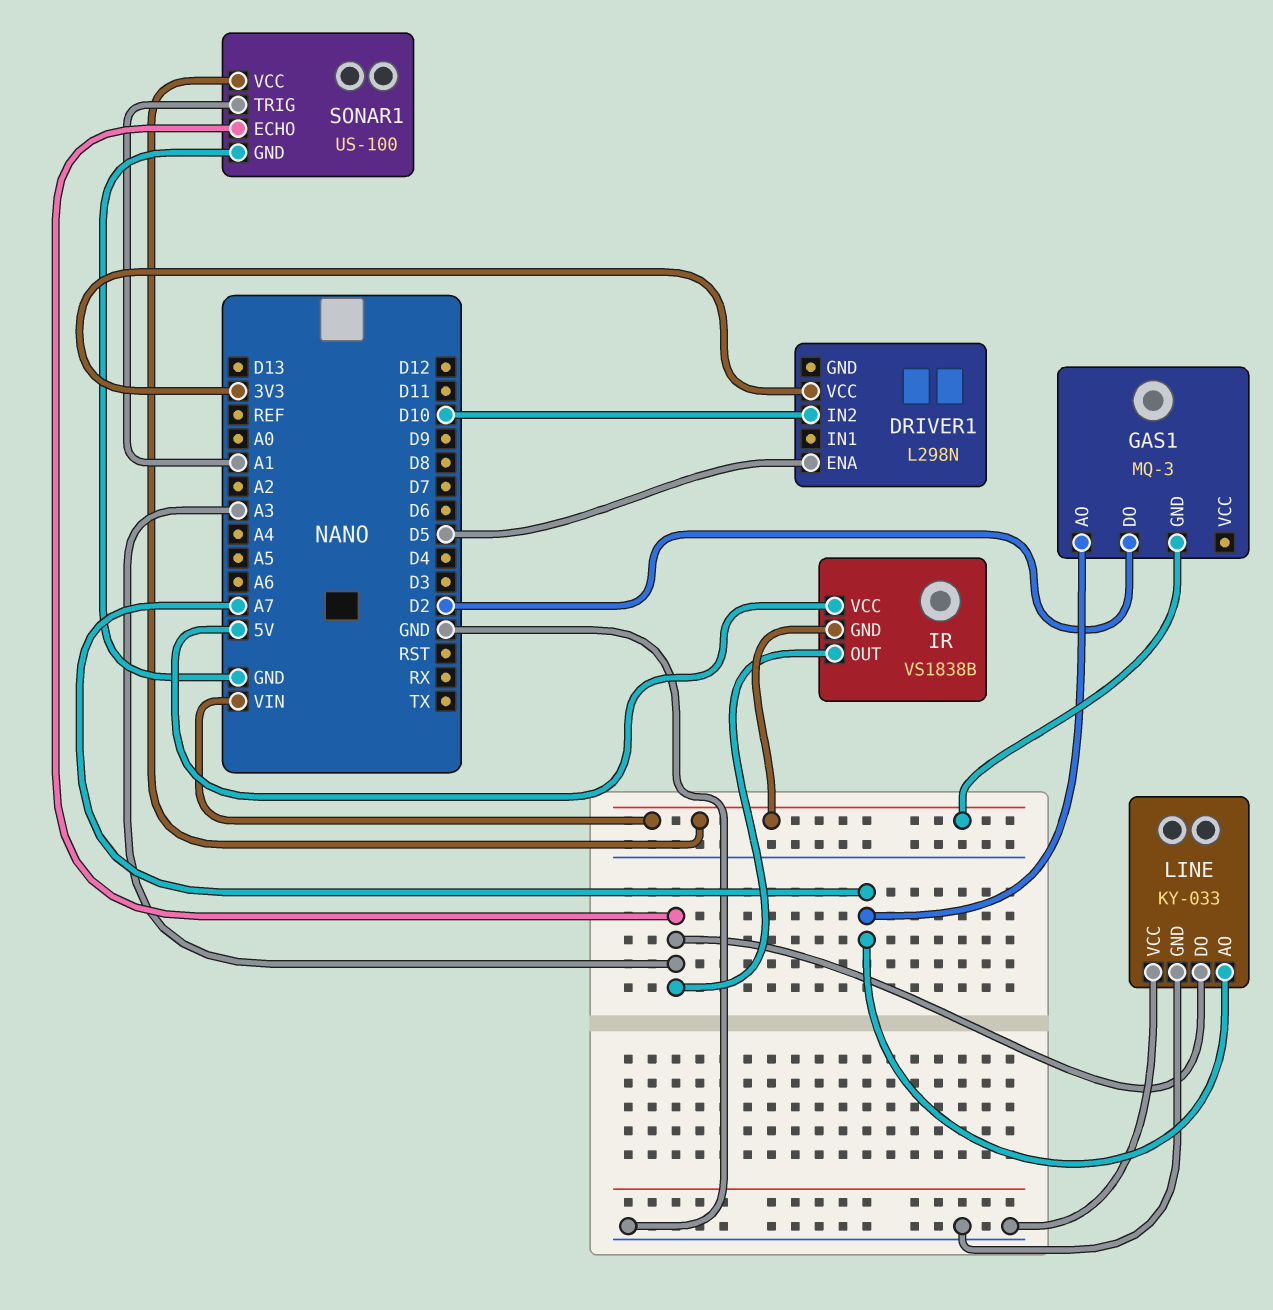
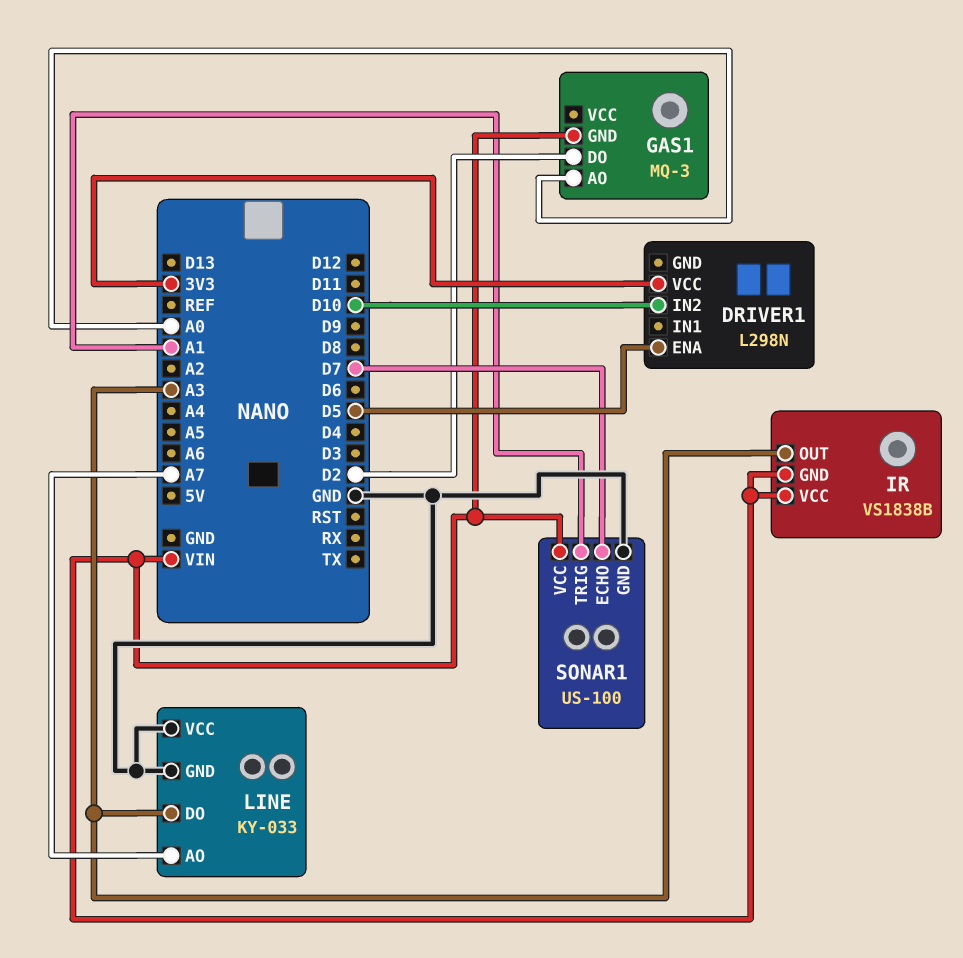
GAS1 pin AO: A7 -> A0
IR pin VCC: 5V -> VIN
SONAR1 pin ECHO: A3 -> D7

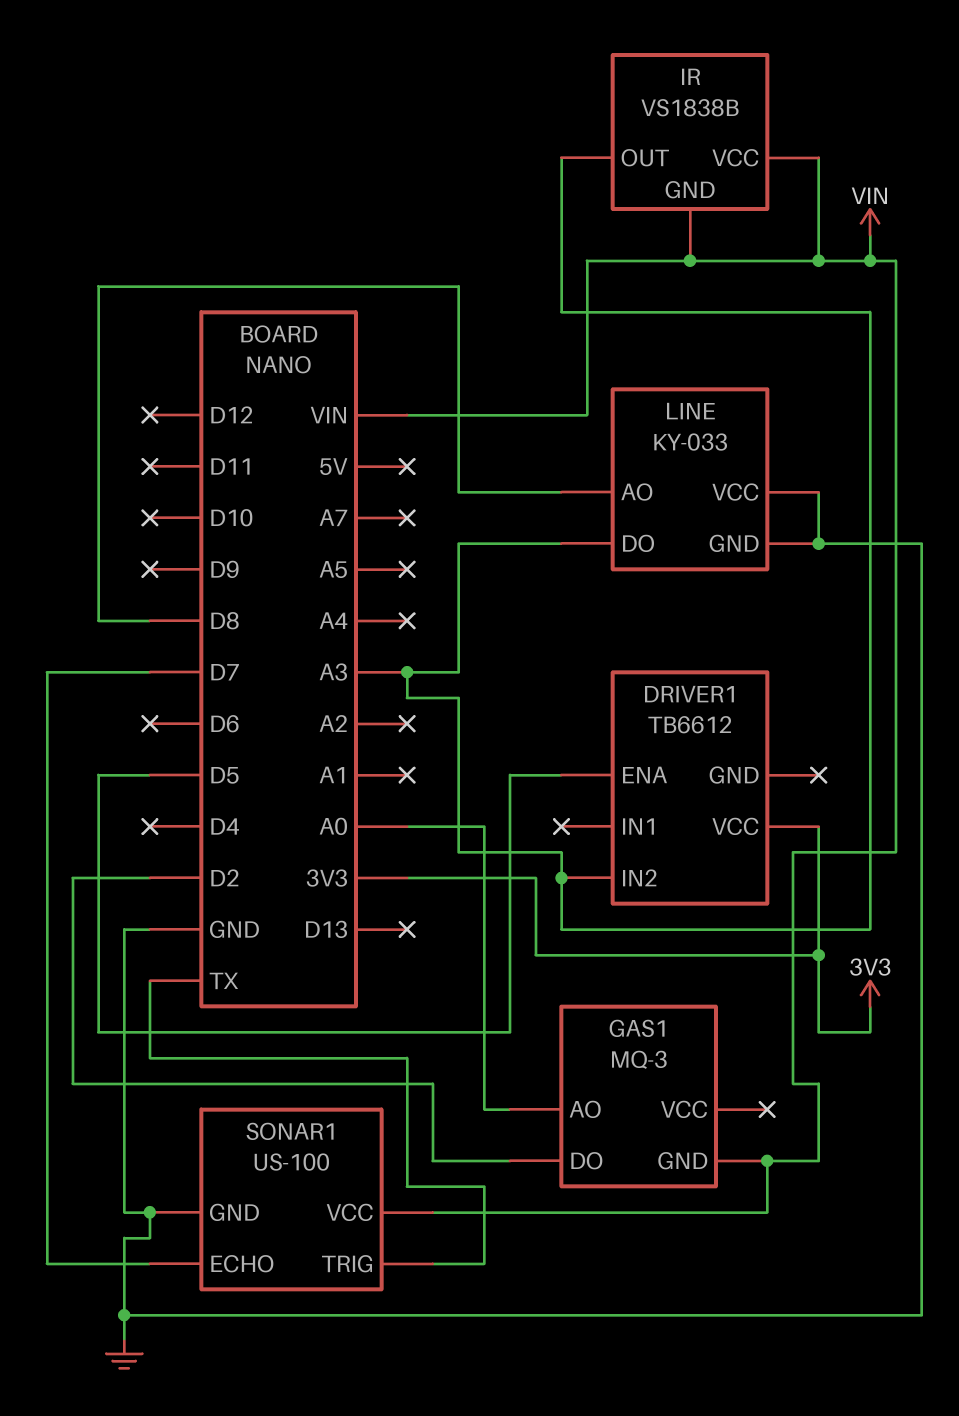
DRIVER1: L298N -> TB6612
DRIVER1 pin IN2: D10 -> A3
LINE pin AO: A7 -> D8
SONAR1 pin TRIG: A1 -> TX

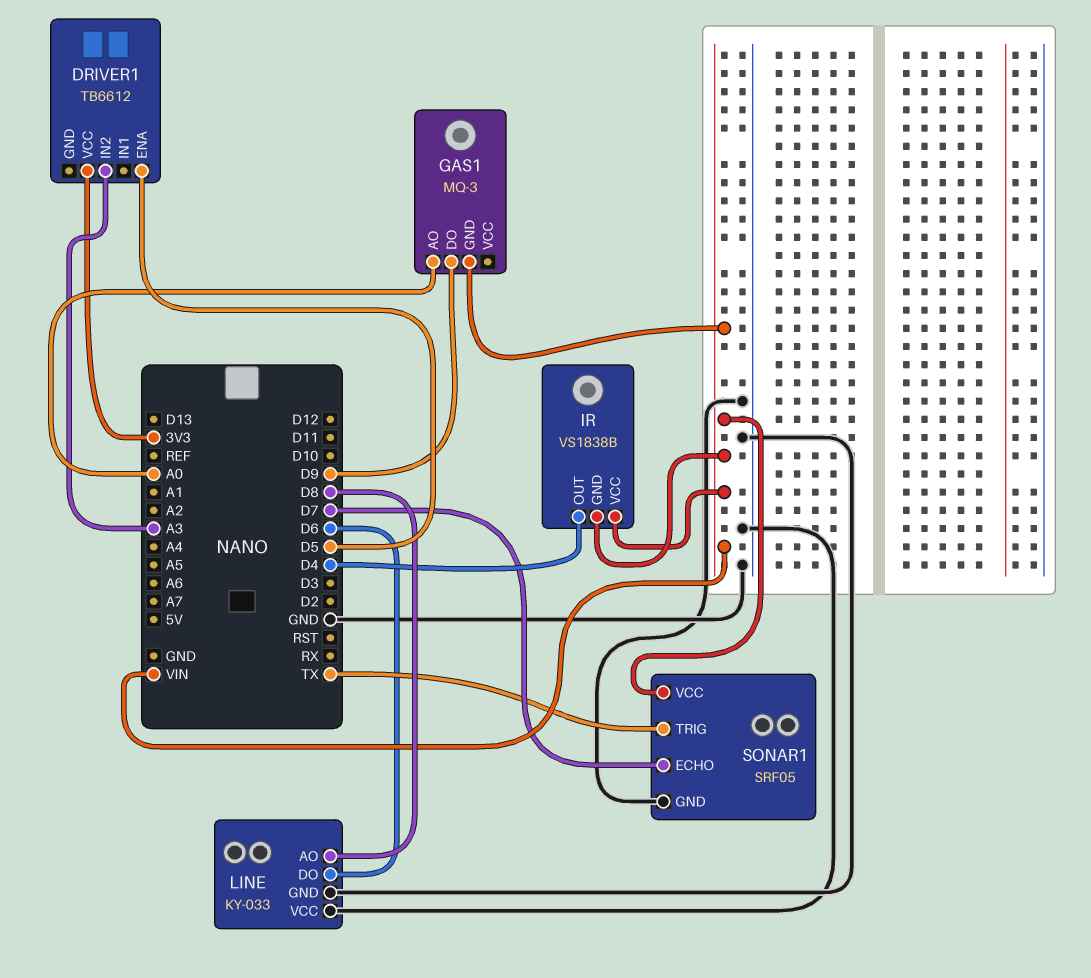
GAS1 pin DO: D2 -> D9
IR pin OUT: A3 -> D4
LINE pin DO: A3 -> D6
SONAR1: US-100 -> SRF05

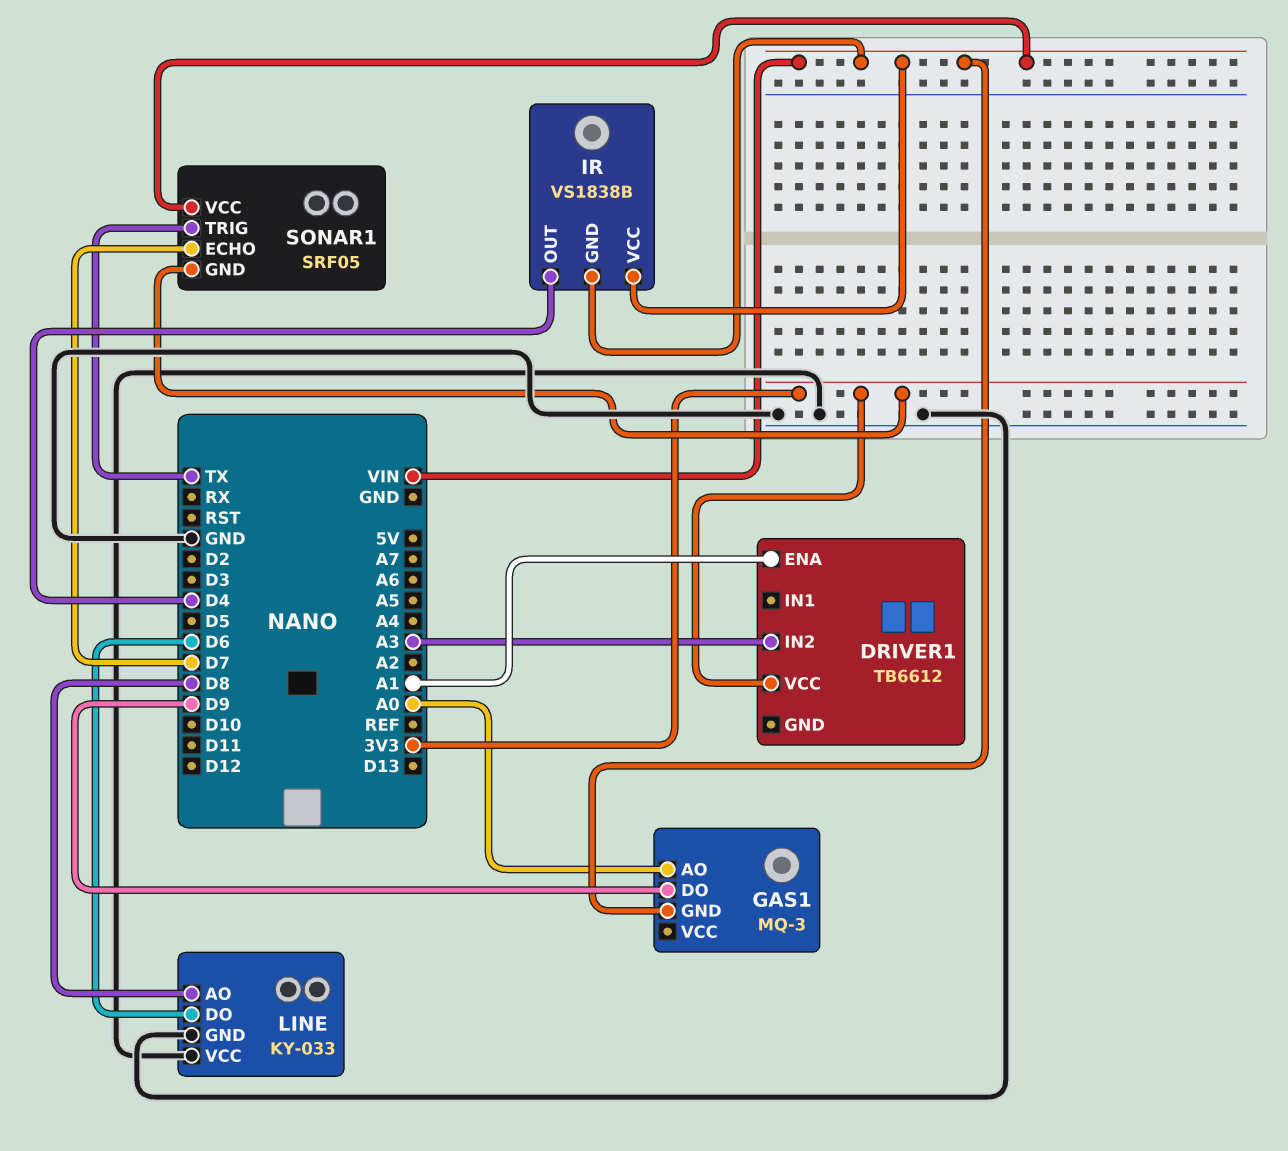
DRIVER1 pin ENA: D5 -> A1
SONAR1 pin GND: GND -> 3V3

